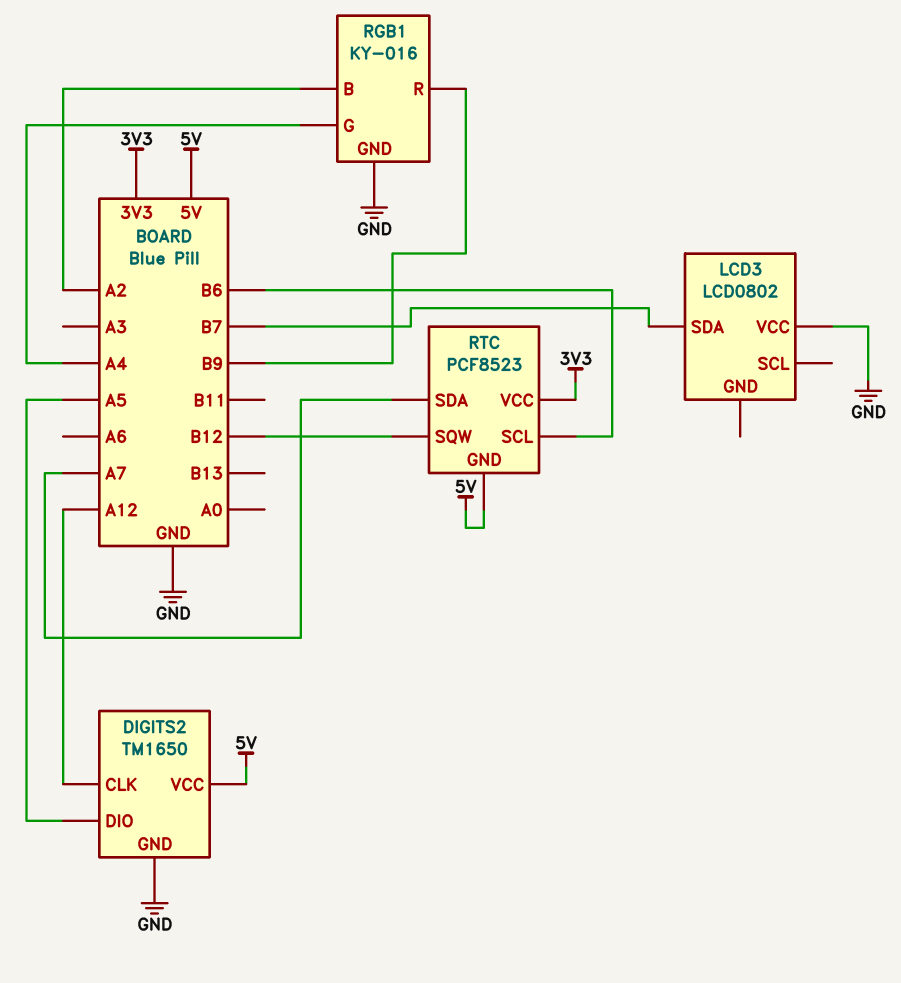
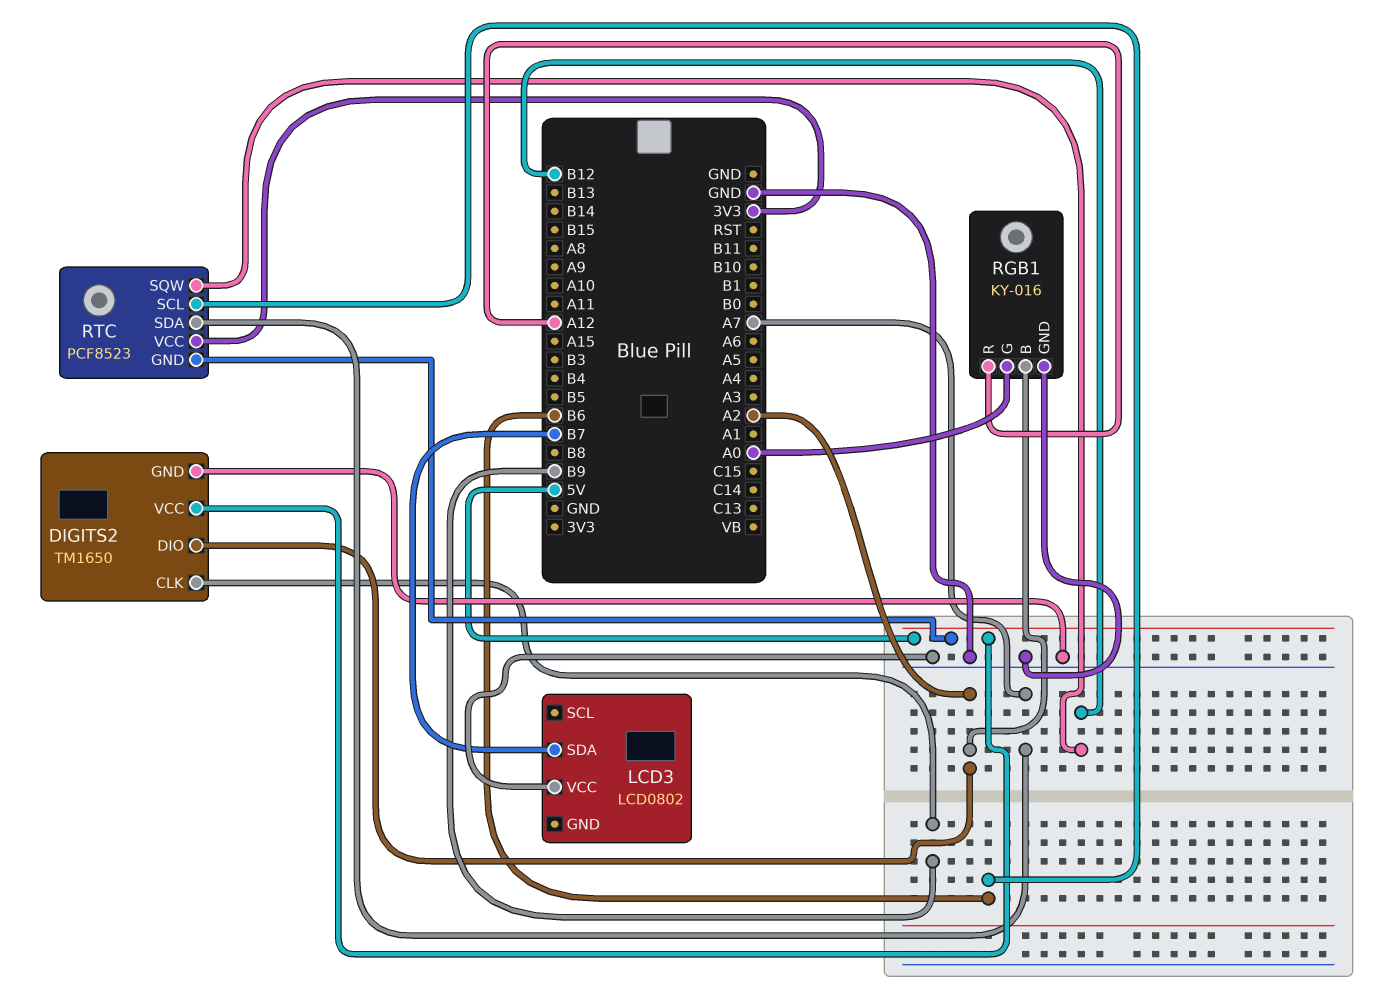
DIGITS2 pin CLK: A12 -> B9
DIGITS2 pin DIO: A5 -> A2
RGB1 pin G: A4 -> A0
RGB1 pin R: B9 -> A12

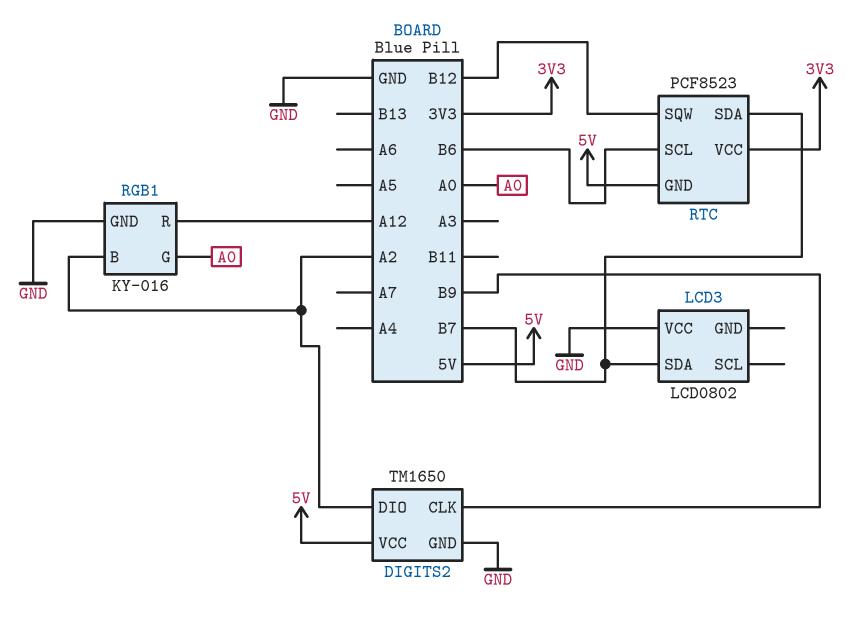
RTC pin SDA: A7 -> B7

